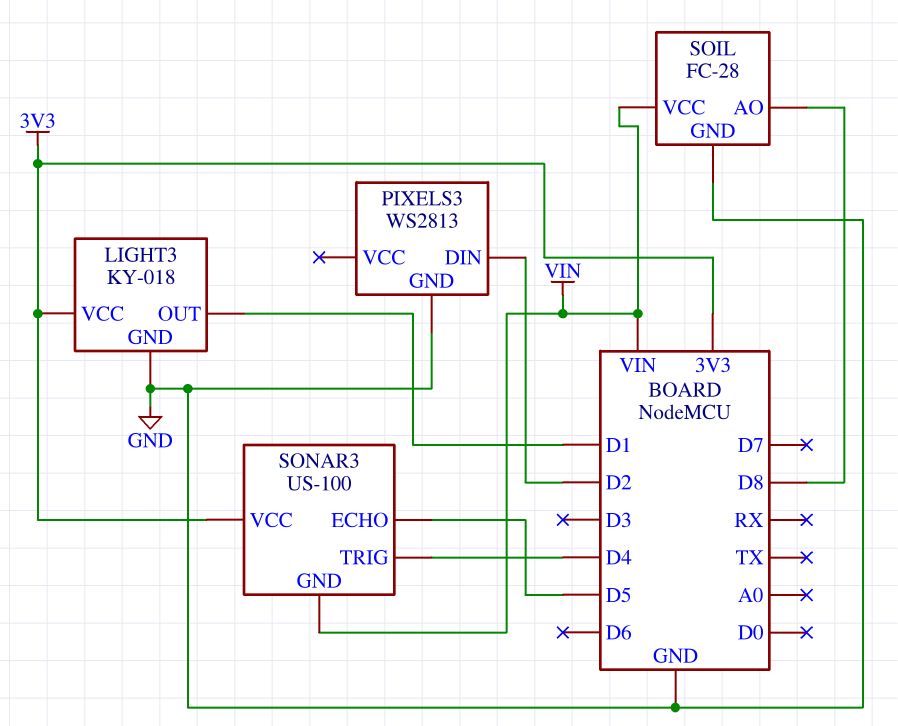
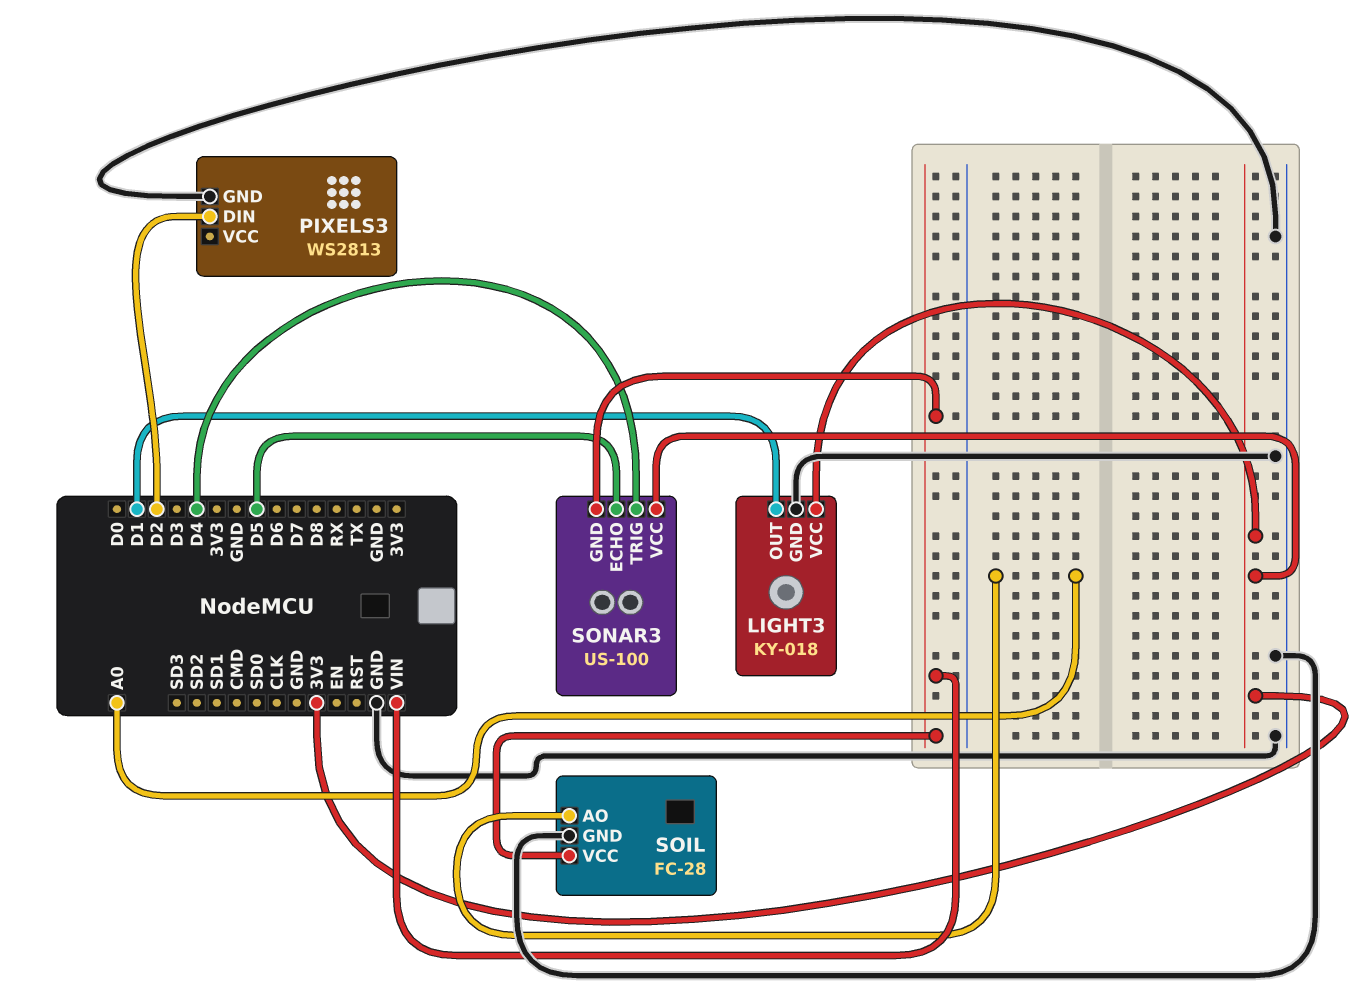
SOIL pin AO: D8 -> A0

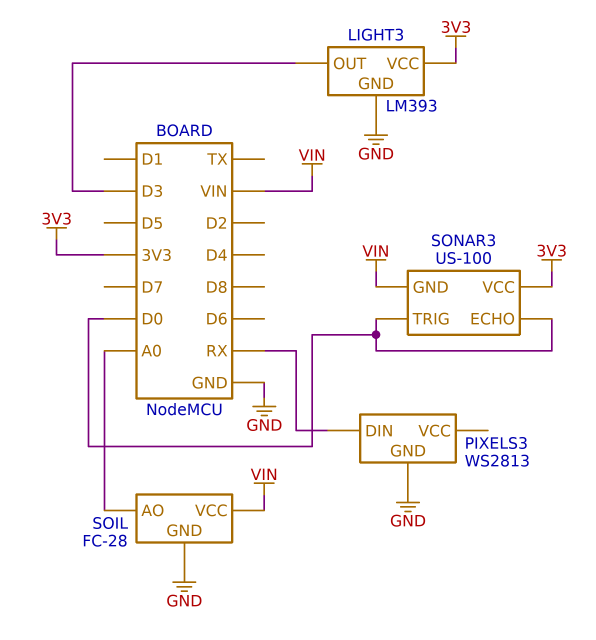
LIGHT3: KY-018 -> LM393
LIGHT3 pin OUT: D1 -> D3
PIXELS3 pin DIN: D2 -> RX
SONAR3 pin ECHO: D5 -> D0
SONAR3 pin TRIG: D4 -> D0

